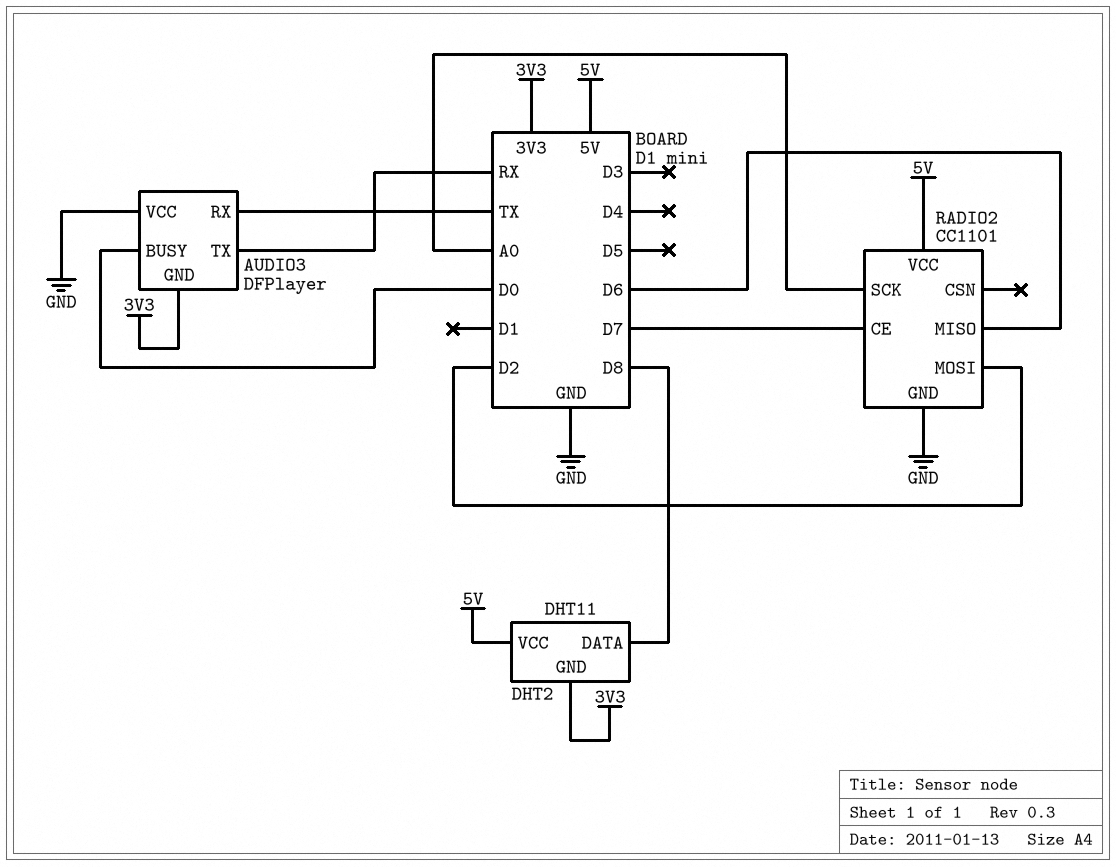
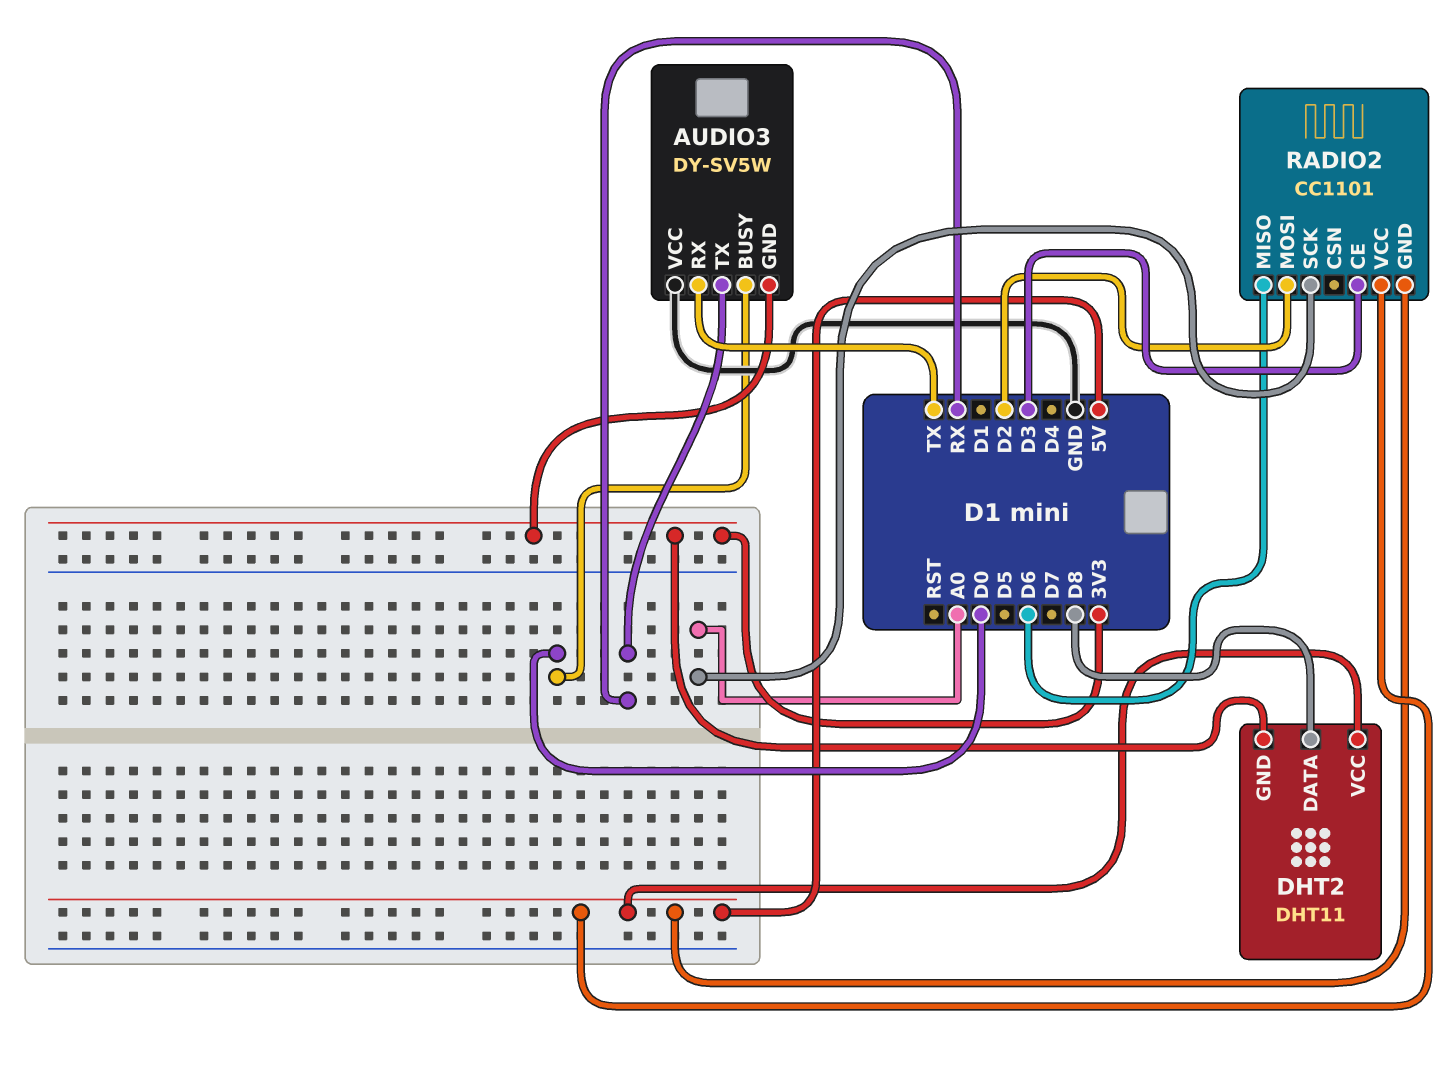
AUDIO3: DFPlayer -> DY-SV5W
RADIO2 pin CE: D7 -> D3
RADIO2 pin GND: GND -> 5V

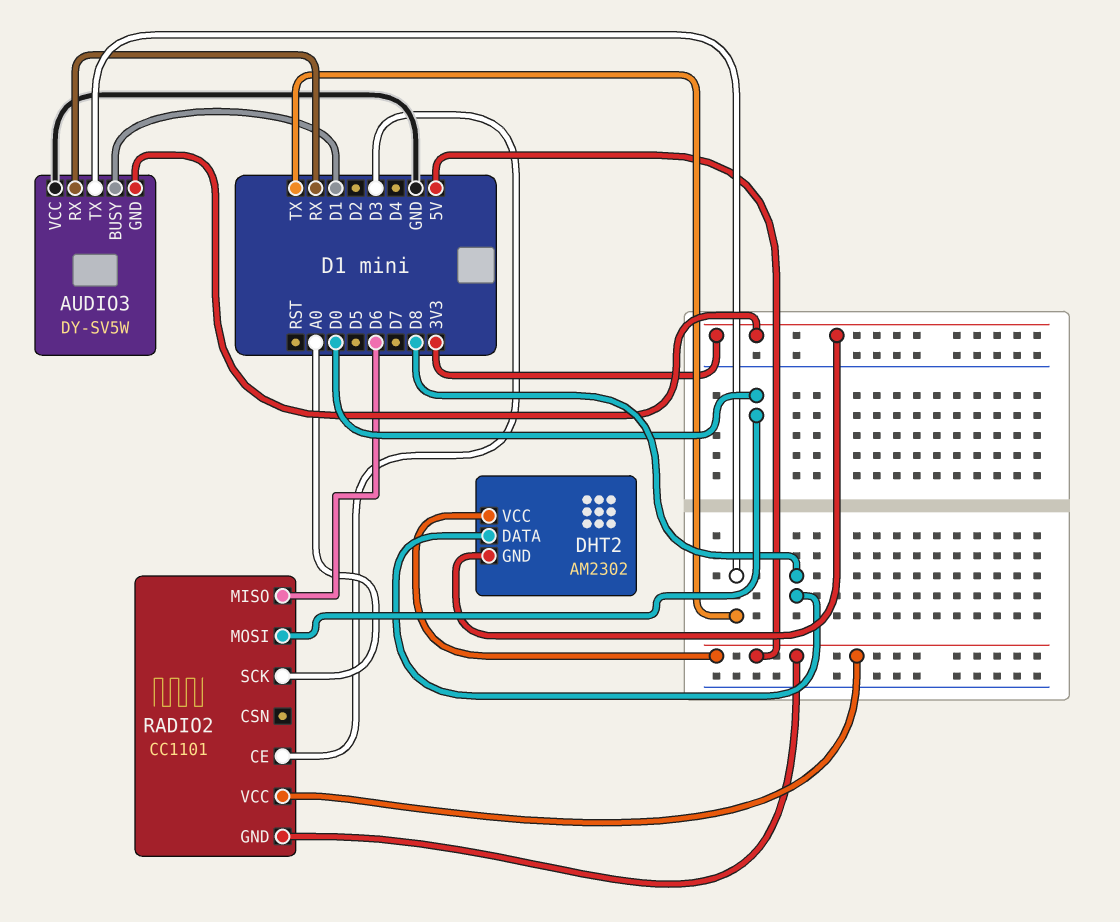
AUDIO3 pin BUSY: D0 -> D1
AUDIO3 pin RX: TX -> RX
AUDIO3 pin TX: RX -> TX
DHT2: DHT11 -> AM2302
RADIO2 pin MOSI: D2 -> D0

